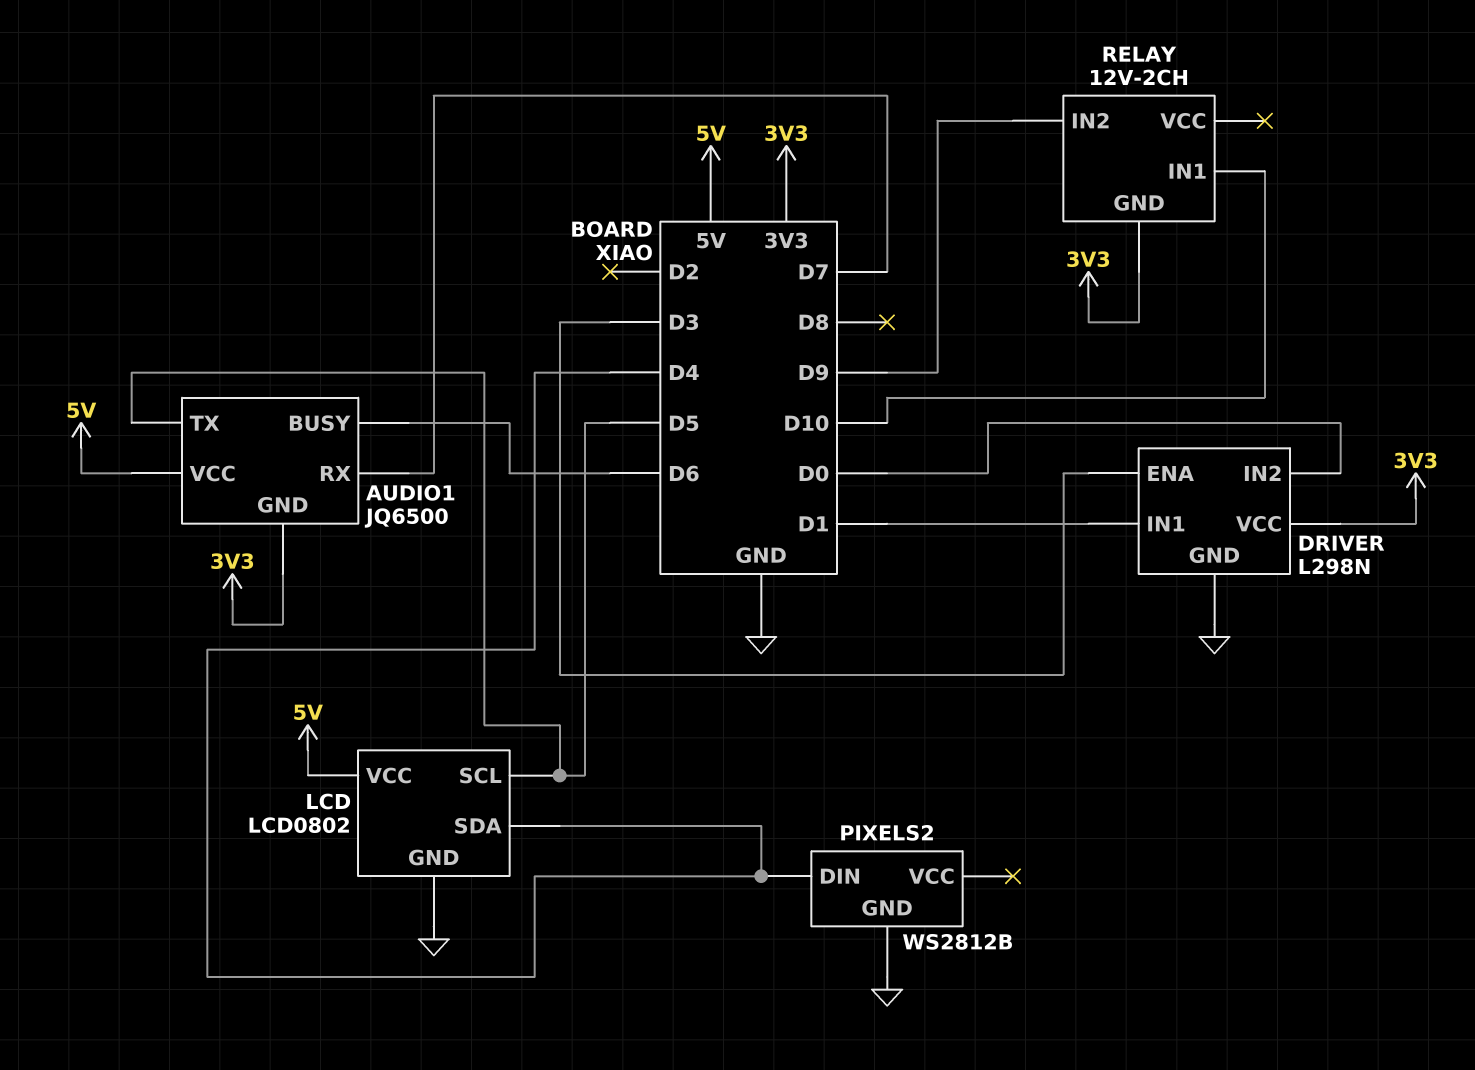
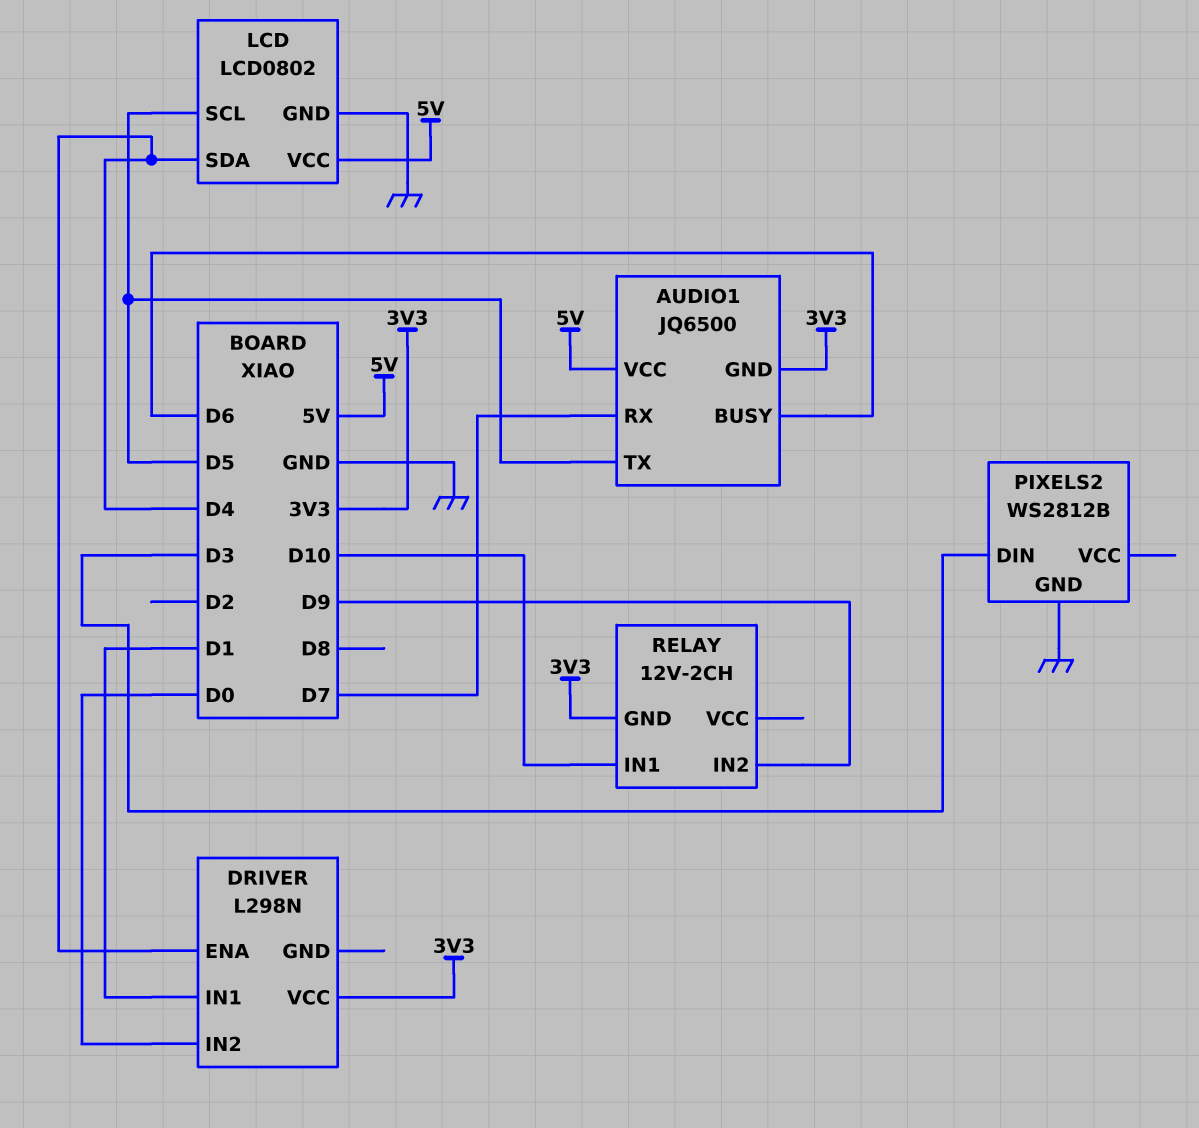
DRIVER pin ENA: D3 -> D4
DRIVER pin GND: GND -> none
PIXELS2 pin DIN: D4 -> D3

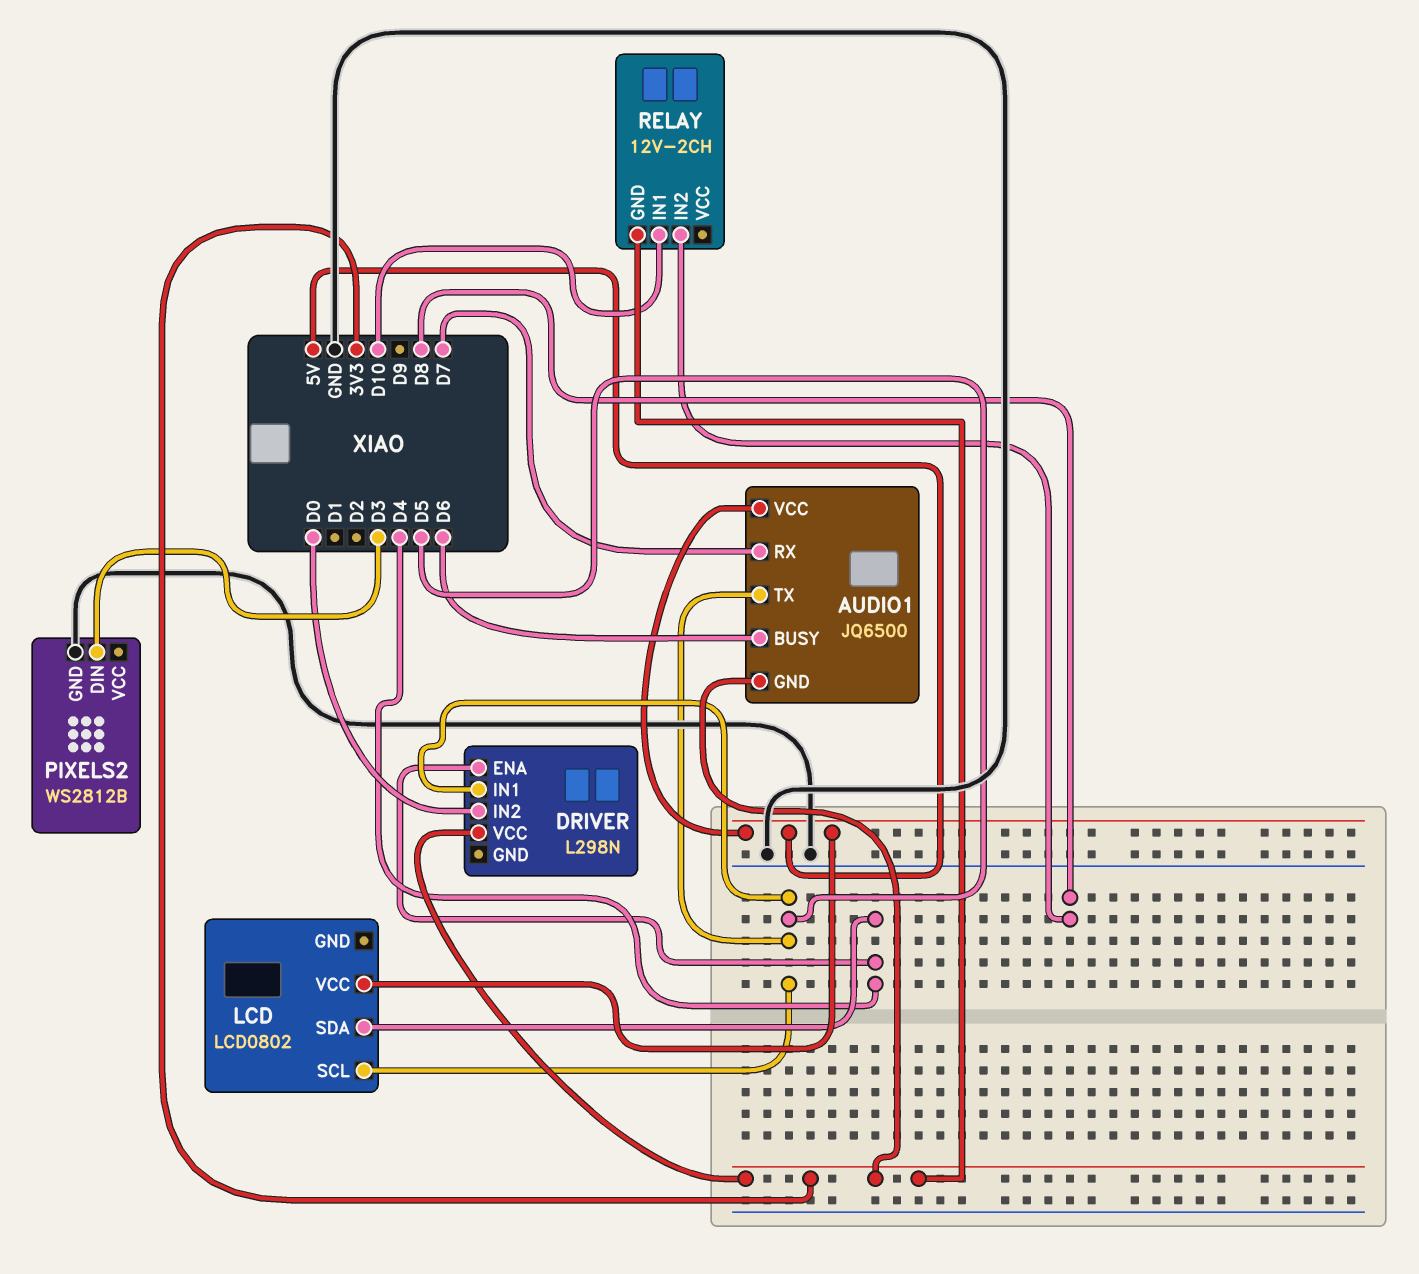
DRIVER pin IN1: D1 -> D5
LCD pin GND: GND -> none
RELAY pin IN2: D9 -> D8

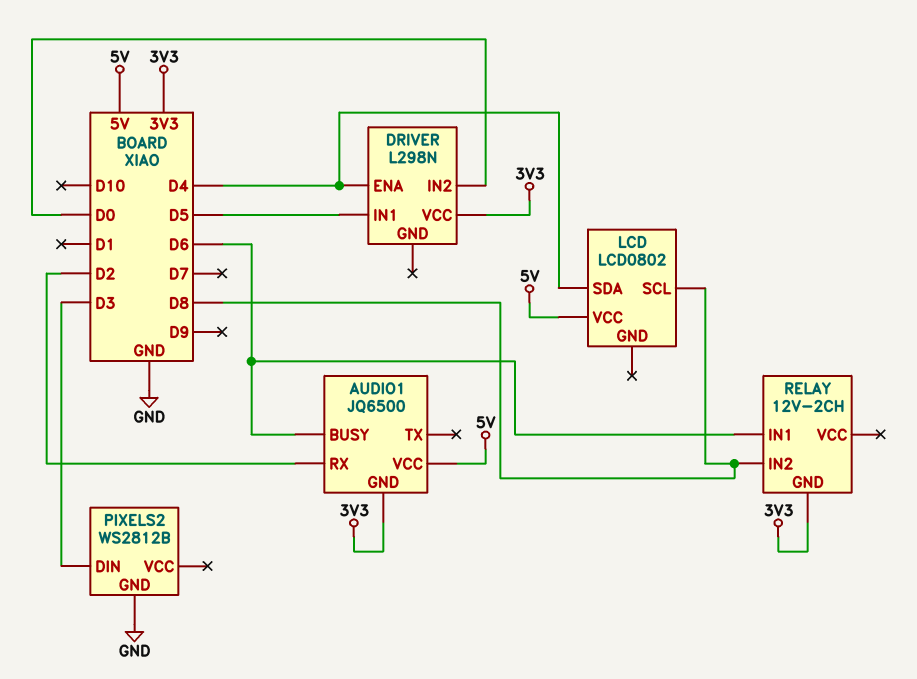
AUDIO1 pin RX: D7 -> D2
AUDIO1 pin TX: D5 -> none
LCD pin SCL: D5 -> D8
RELAY pin IN1: D10 -> D6

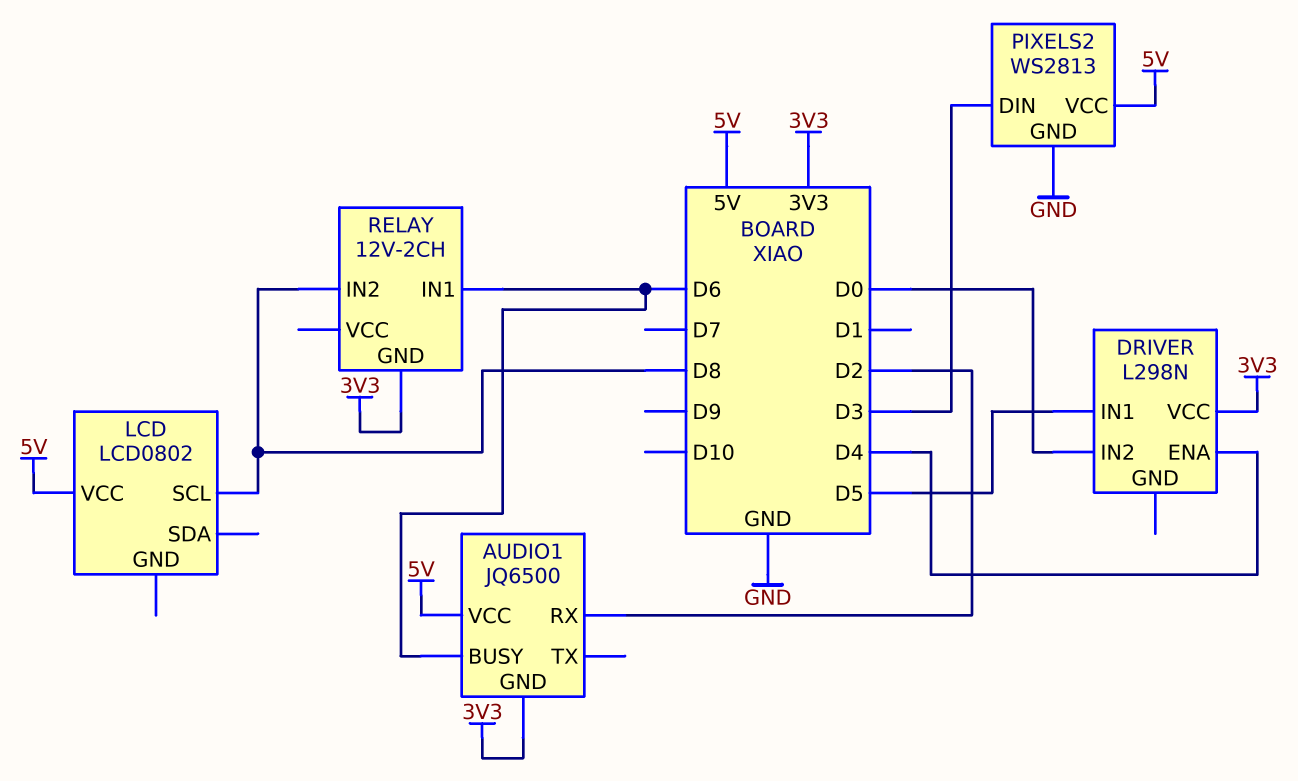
LCD pin SDA: D4 -> none
PIXELS2: WS2812B -> WS2813
PIXELS2 pin VCC: none -> 5V

